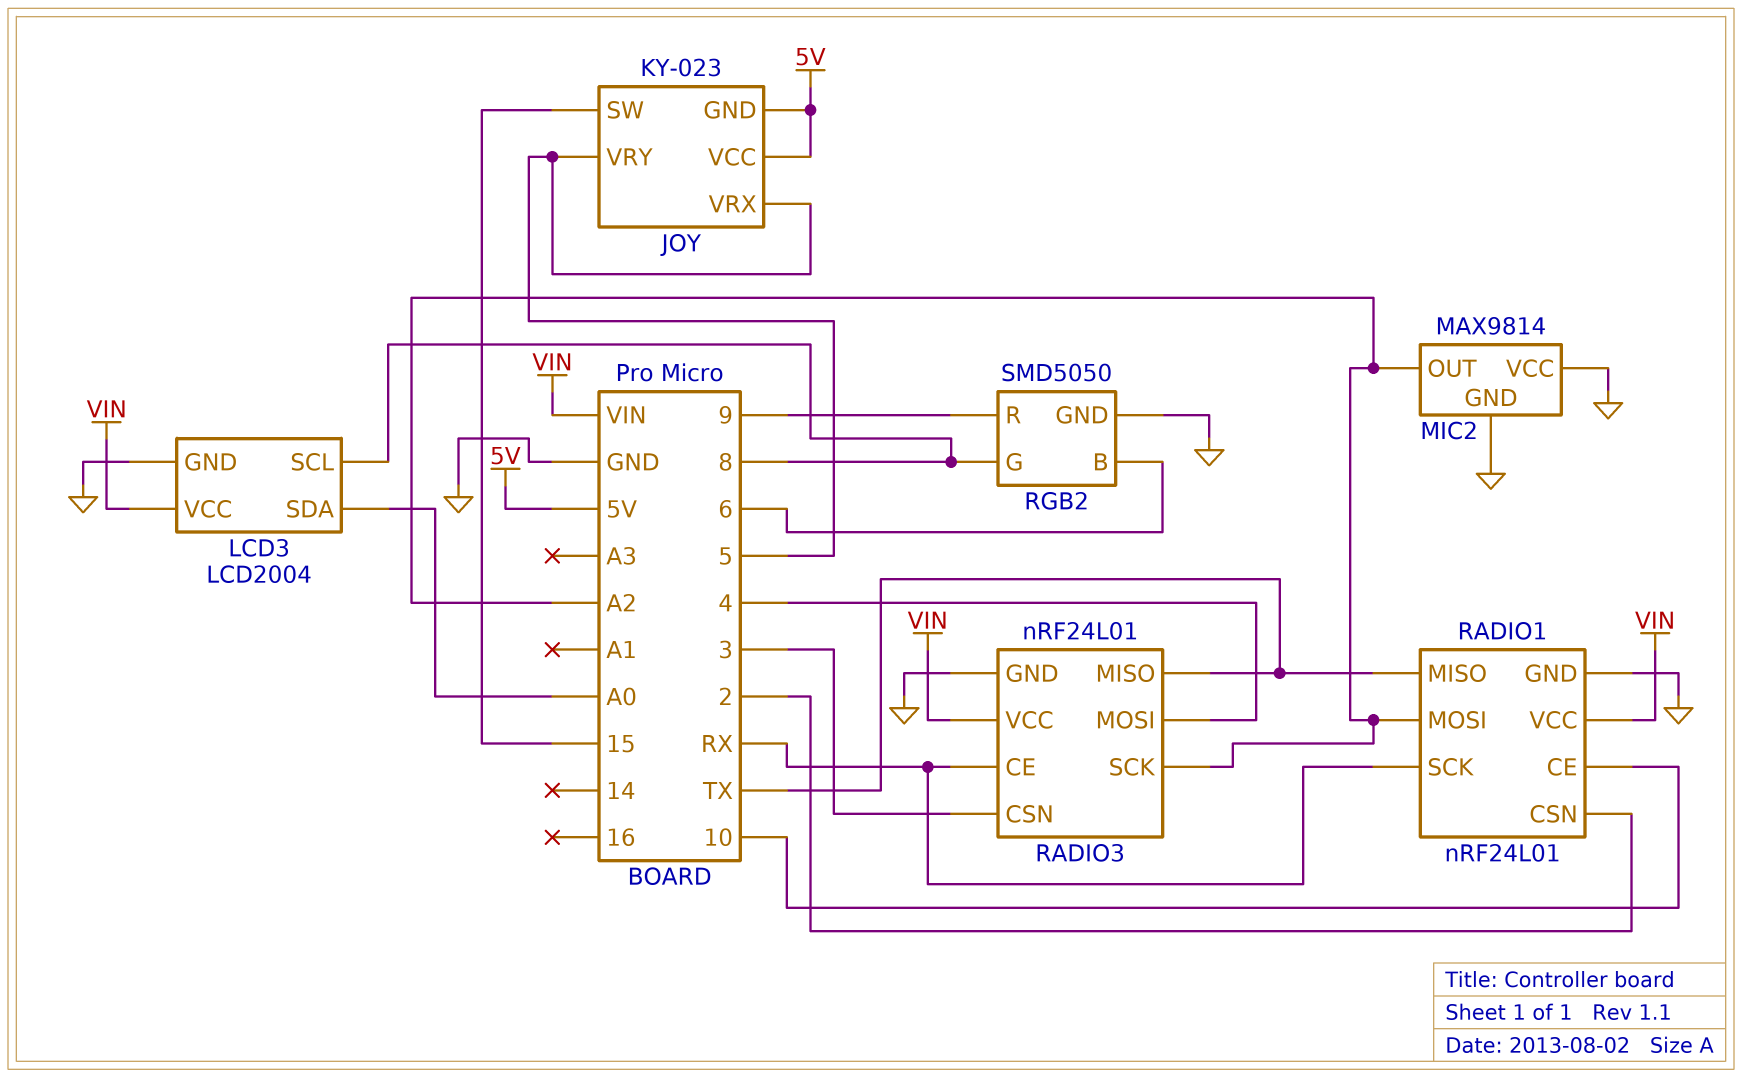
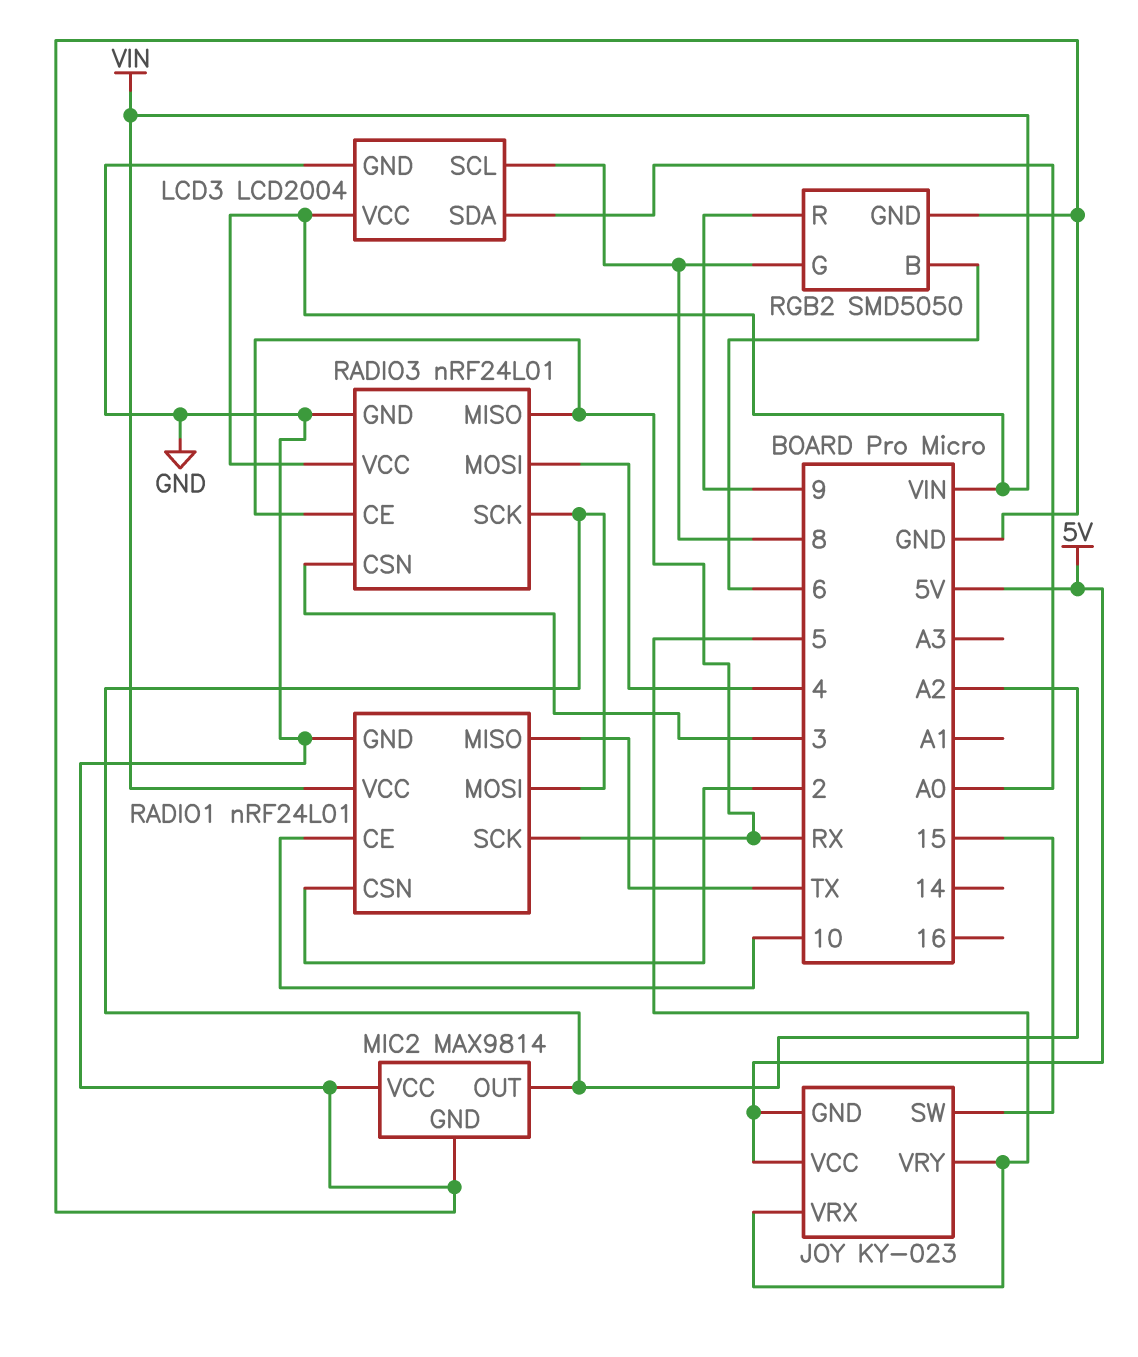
RADIO3 pin MISO: TX -> RX

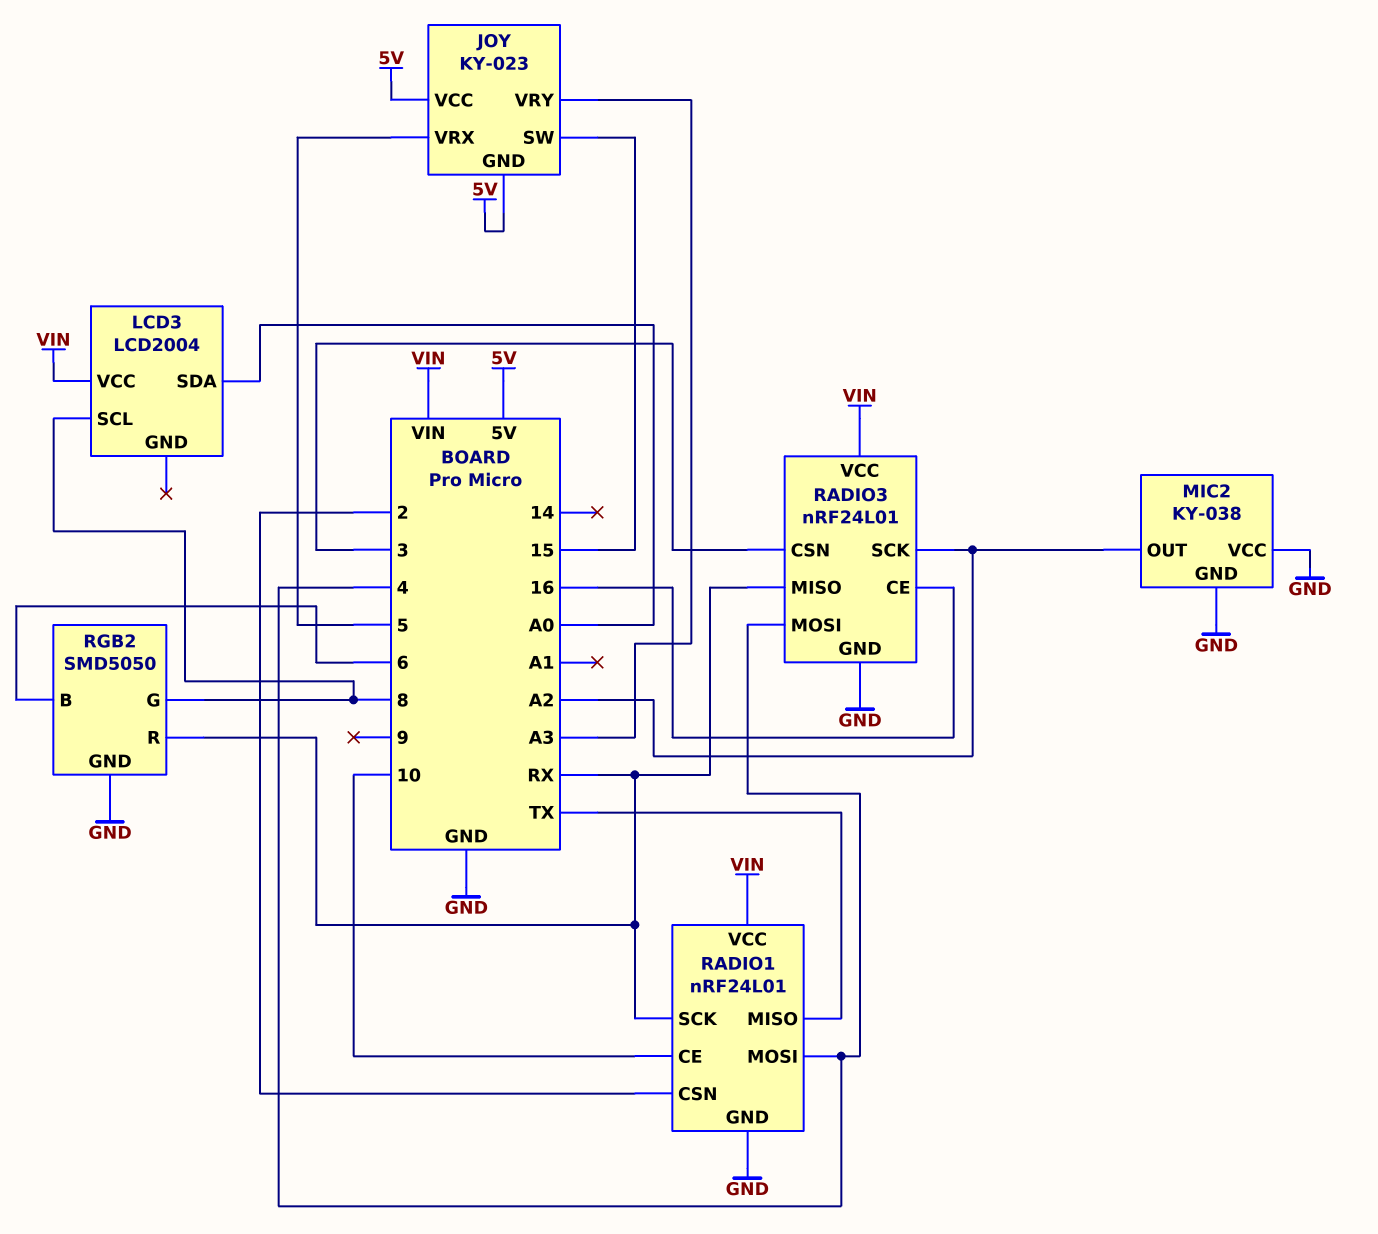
JOY pin VRY: 5 -> A3
LCD3 pin GND: GND -> none
MIC2: MAX9814 -> KY-038
RADIO1 pin MOSI: A2 -> 4
RADIO3 pin CE: RX -> 16
RGB2 pin R: 9 -> RX

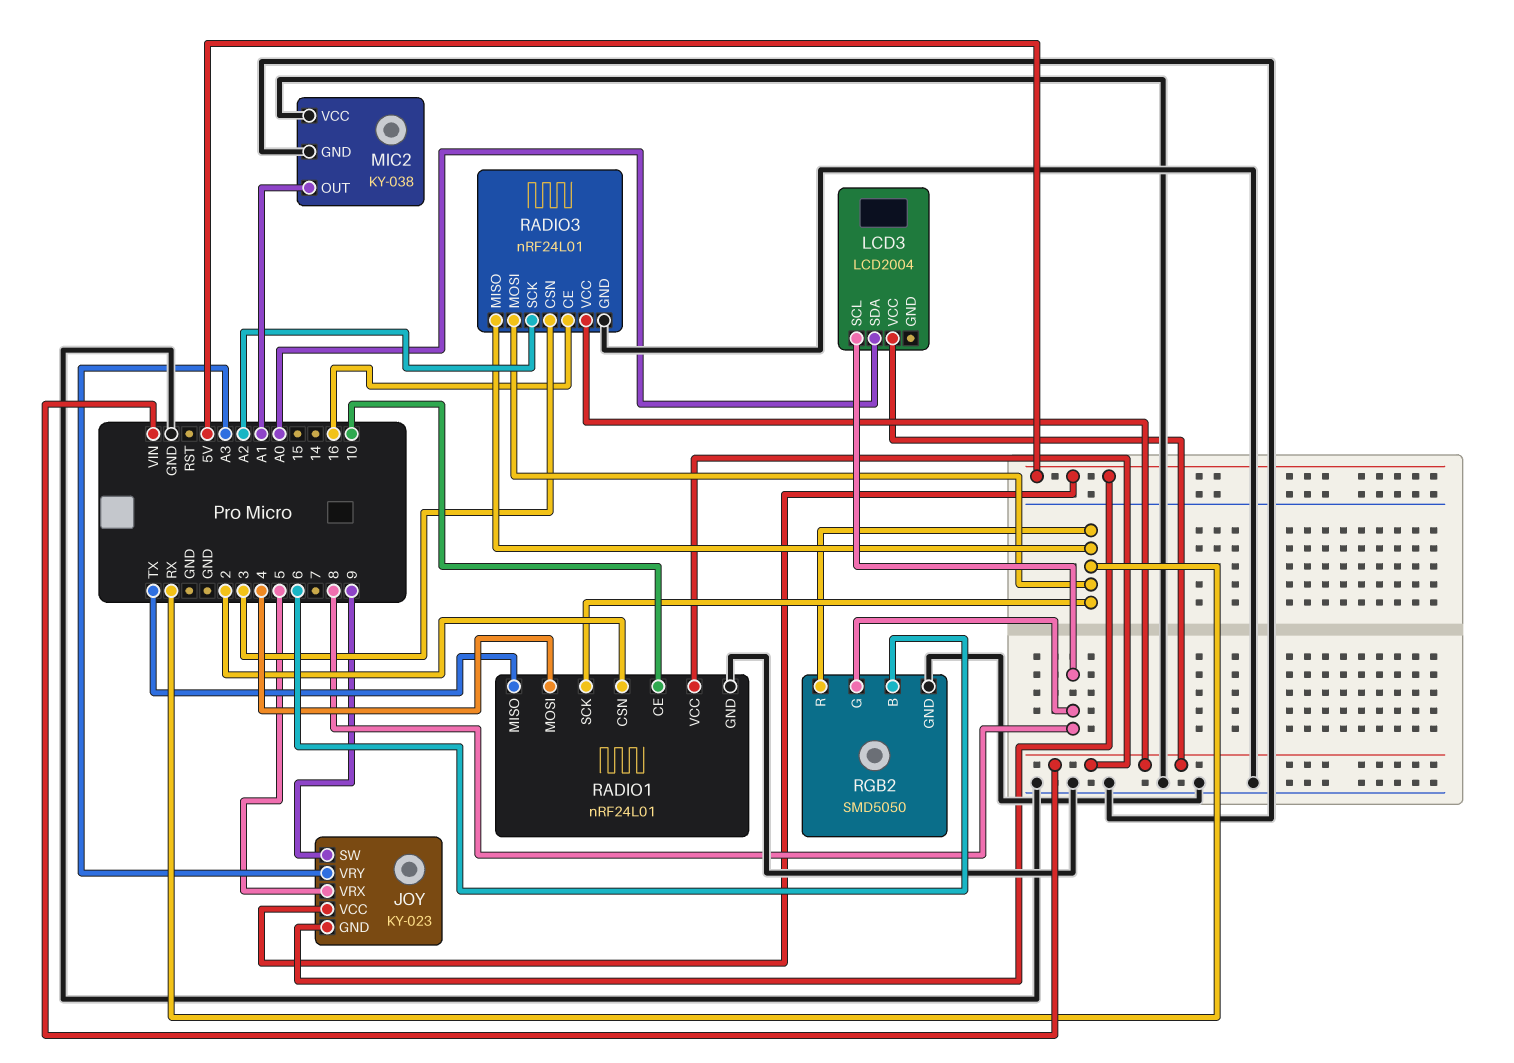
JOY pin SW: 15 -> 9
MIC2 pin OUT: A2 -> A1
RADIO3 pin MOSI: 4 -> RX

